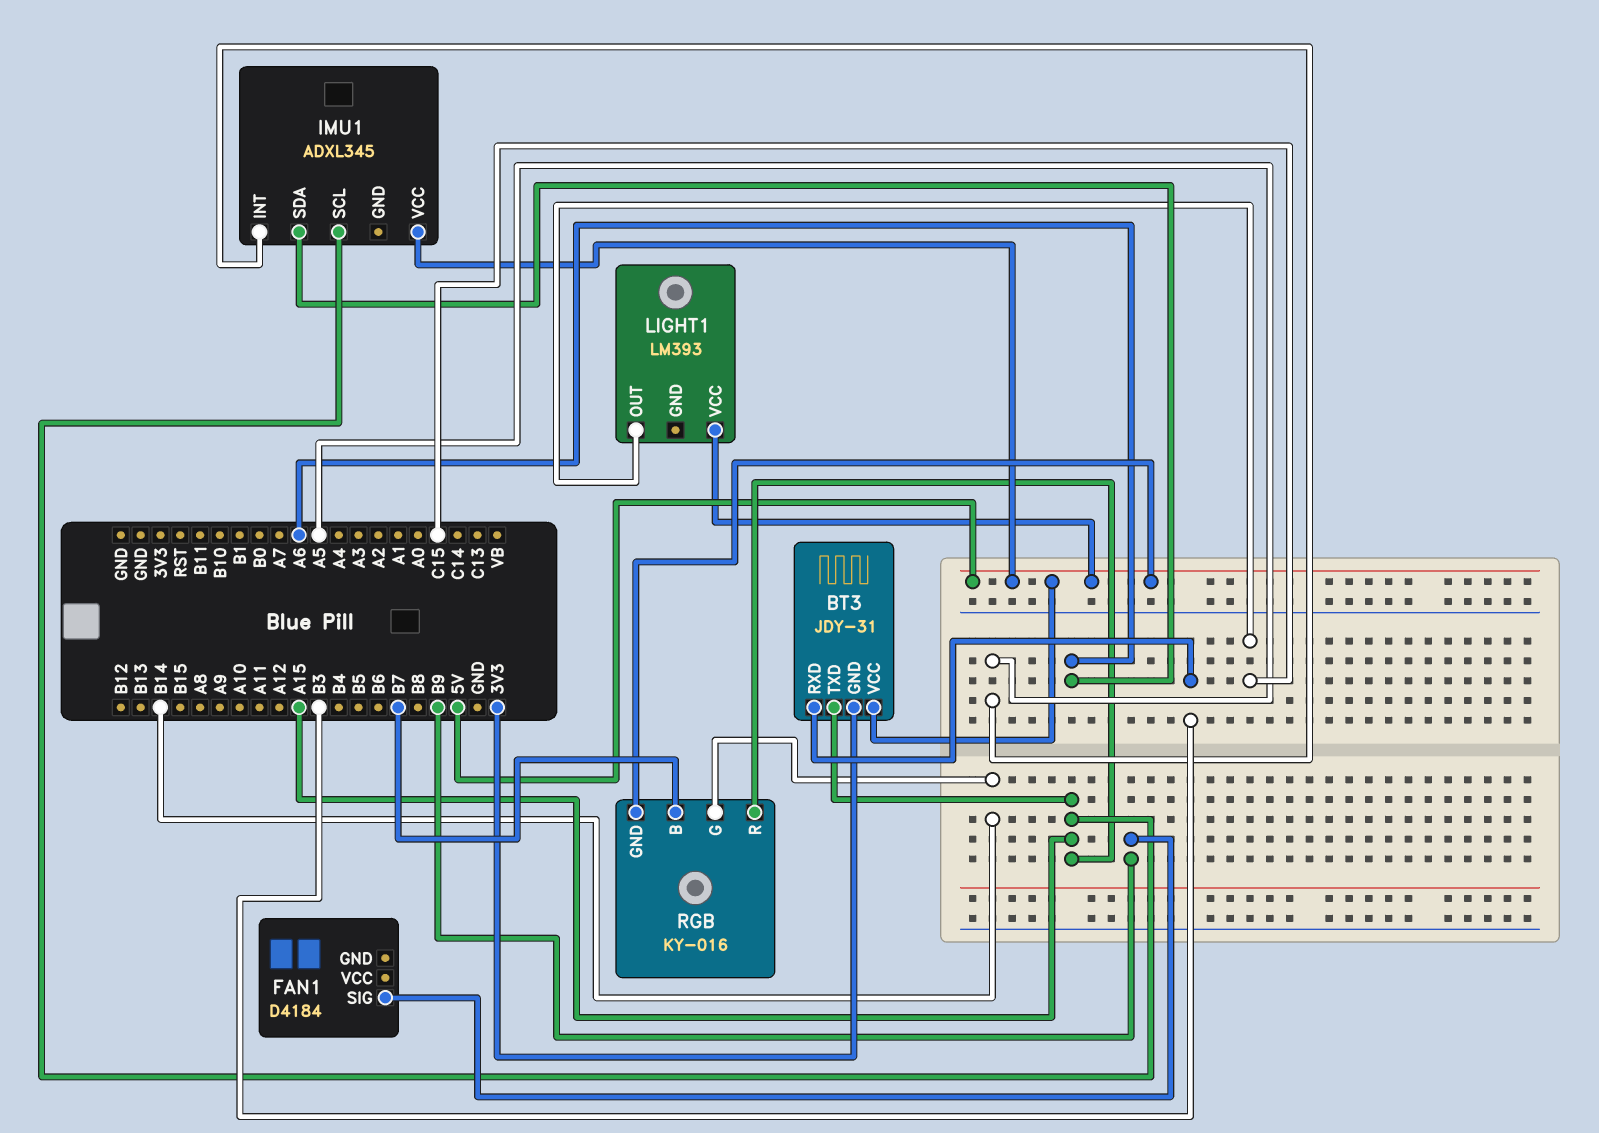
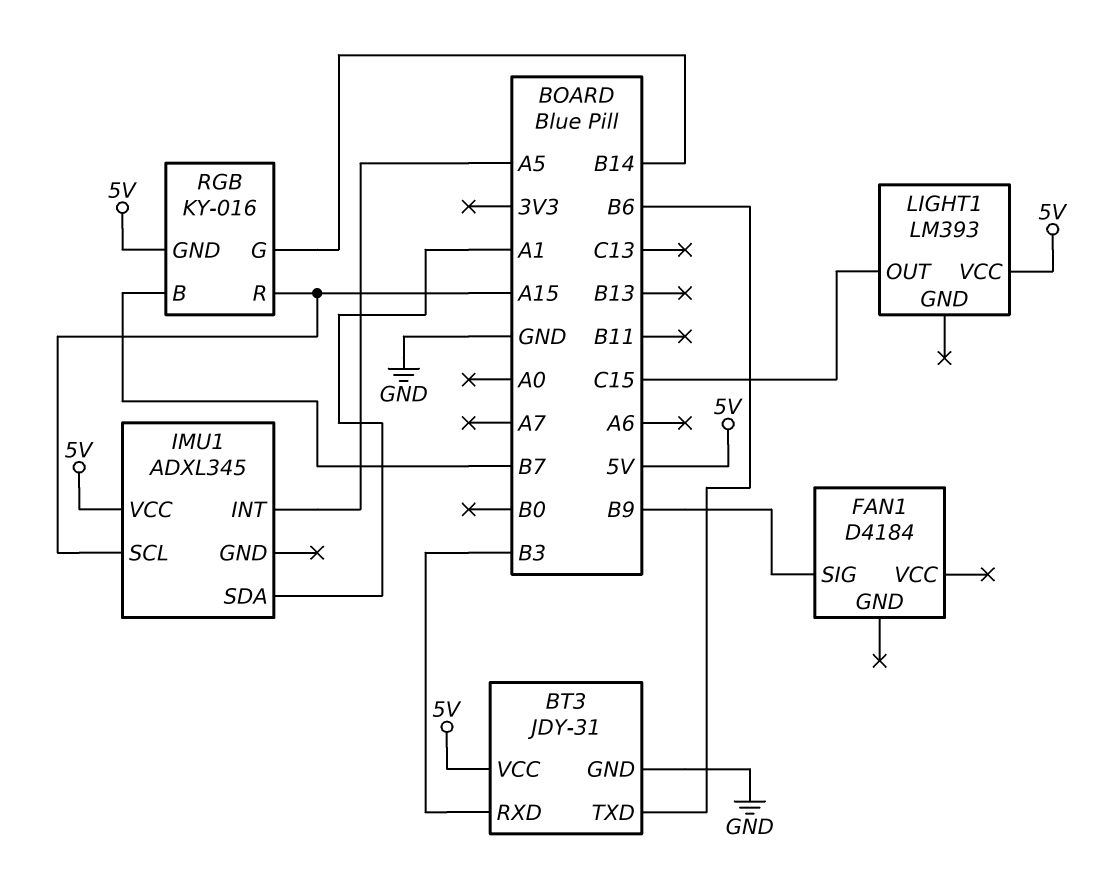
BT3 pin GND: 3V3 -> GND
BT3 pin TXD: A15 -> B6
IMU1 pin SDA: A6 -> A1

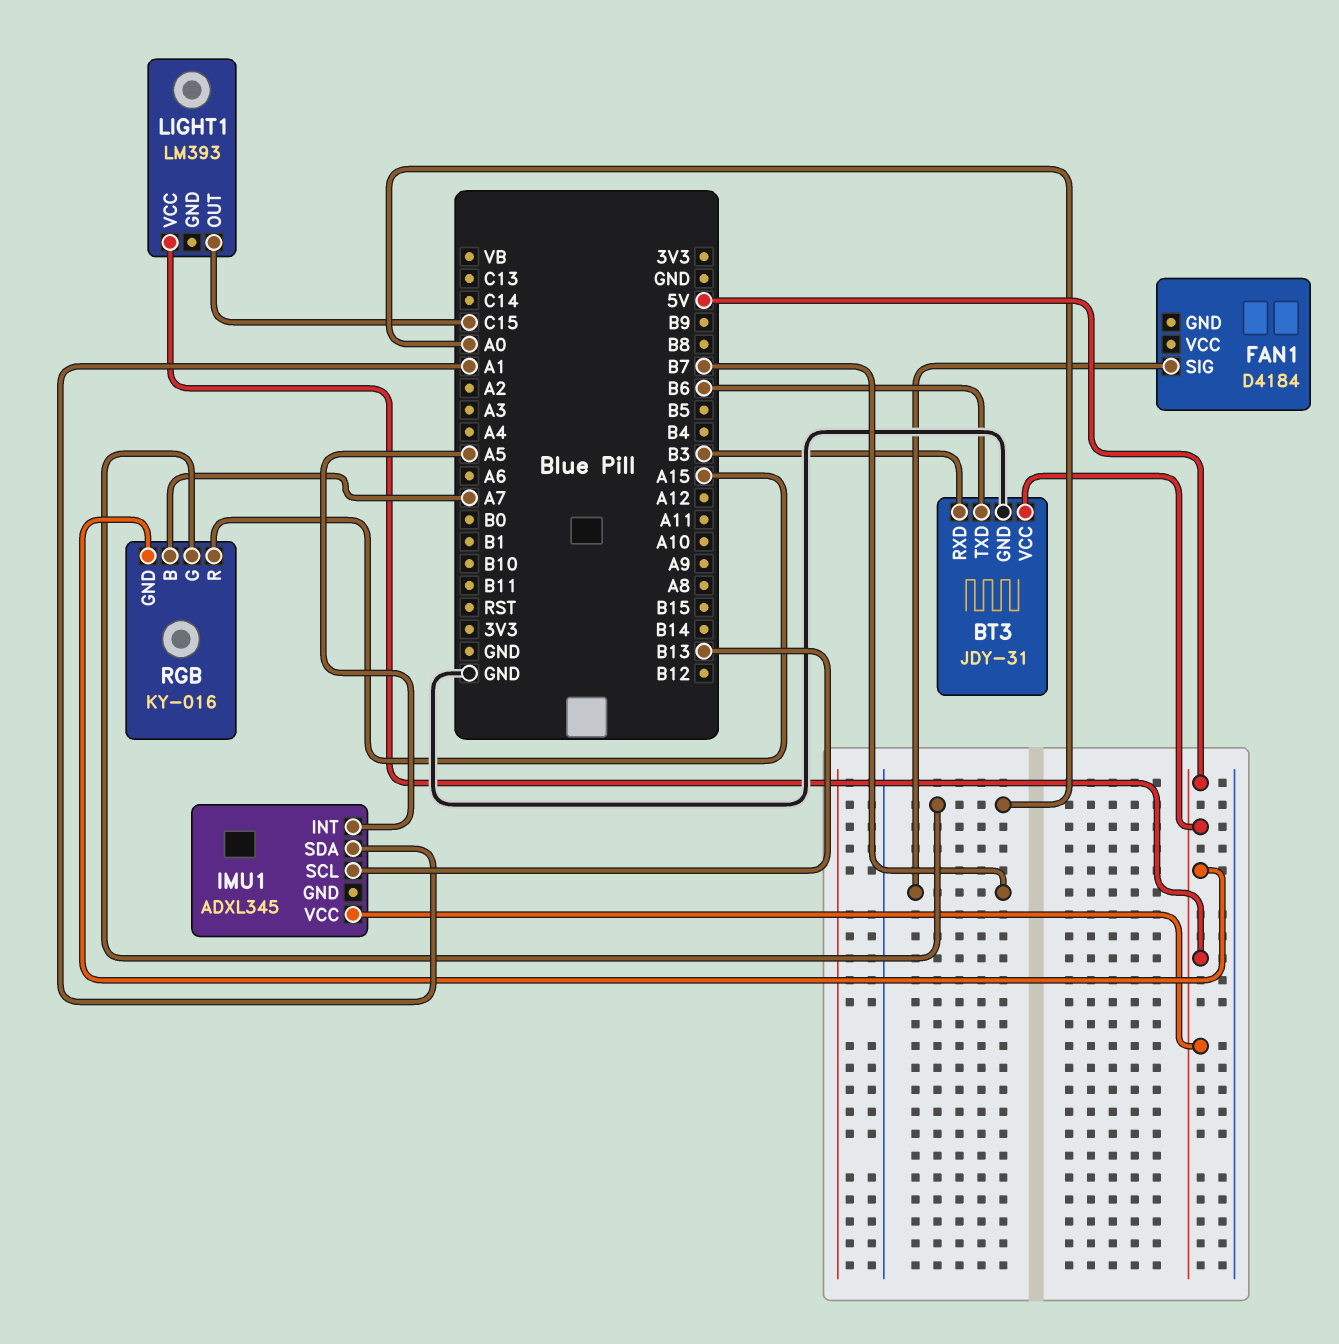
FAN1 pin SIG: B9 -> B7
IMU1 pin SCL: A15 -> B13
RGB pin B: B7 -> A7
RGB pin G: B14 -> A0

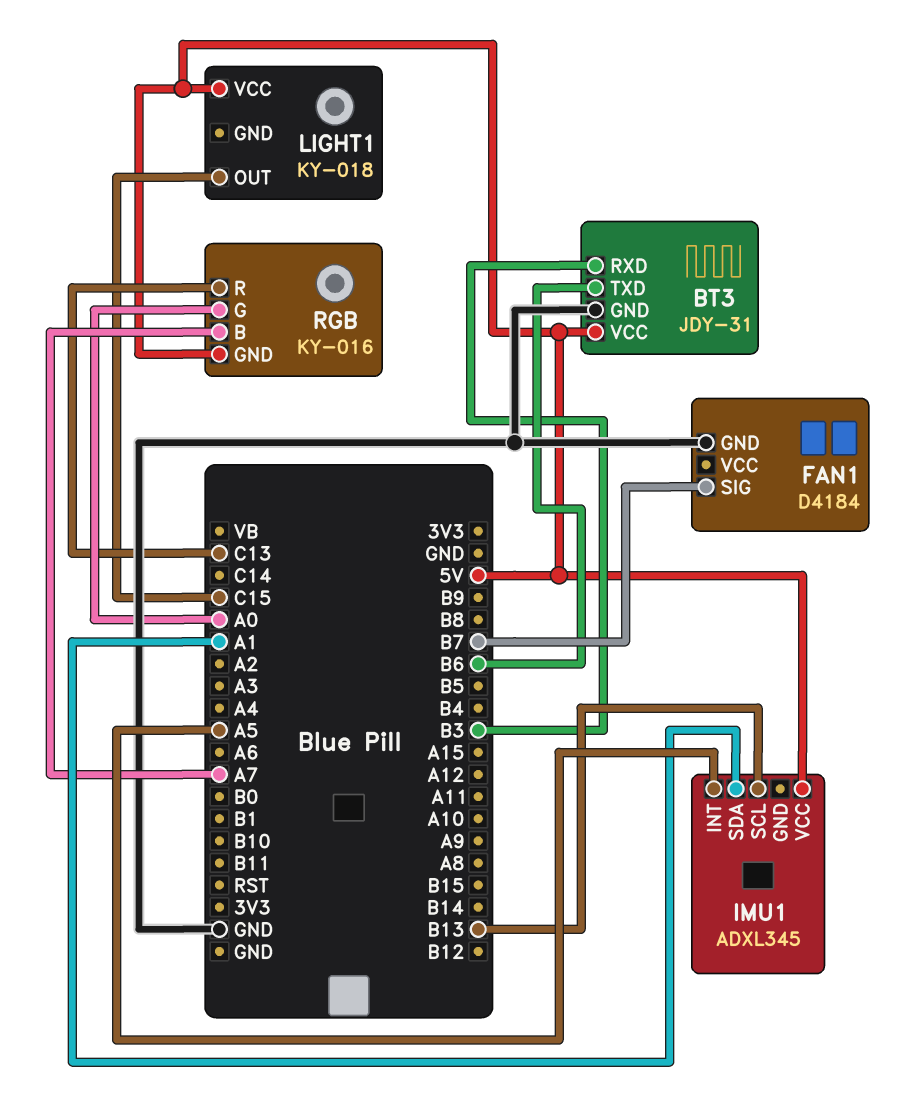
FAN1 pin GND: none -> GND
LIGHT1: LM393 -> KY-018
RGB pin R: A15 -> C13

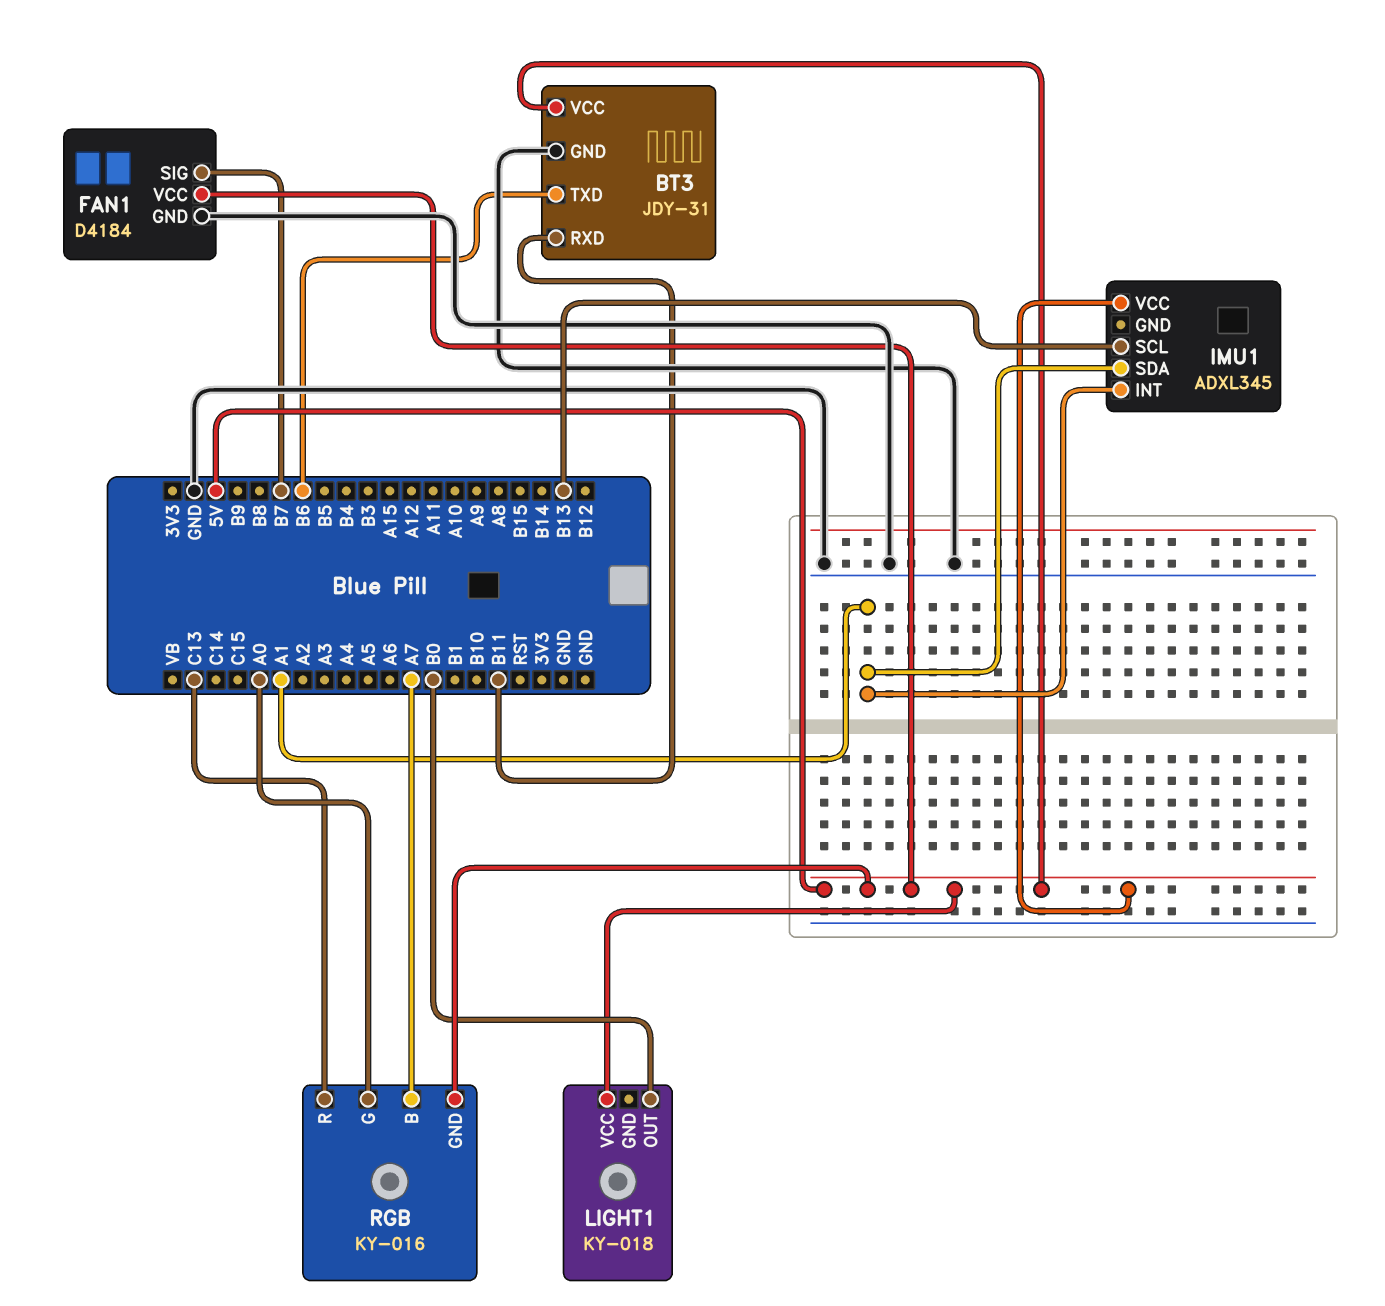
BT3 pin RXD: B3 -> B11
FAN1 pin VCC: none -> 5V
IMU1 pin INT: A5 -> A1
LIGHT1 pin OUT: C15 -> B0

